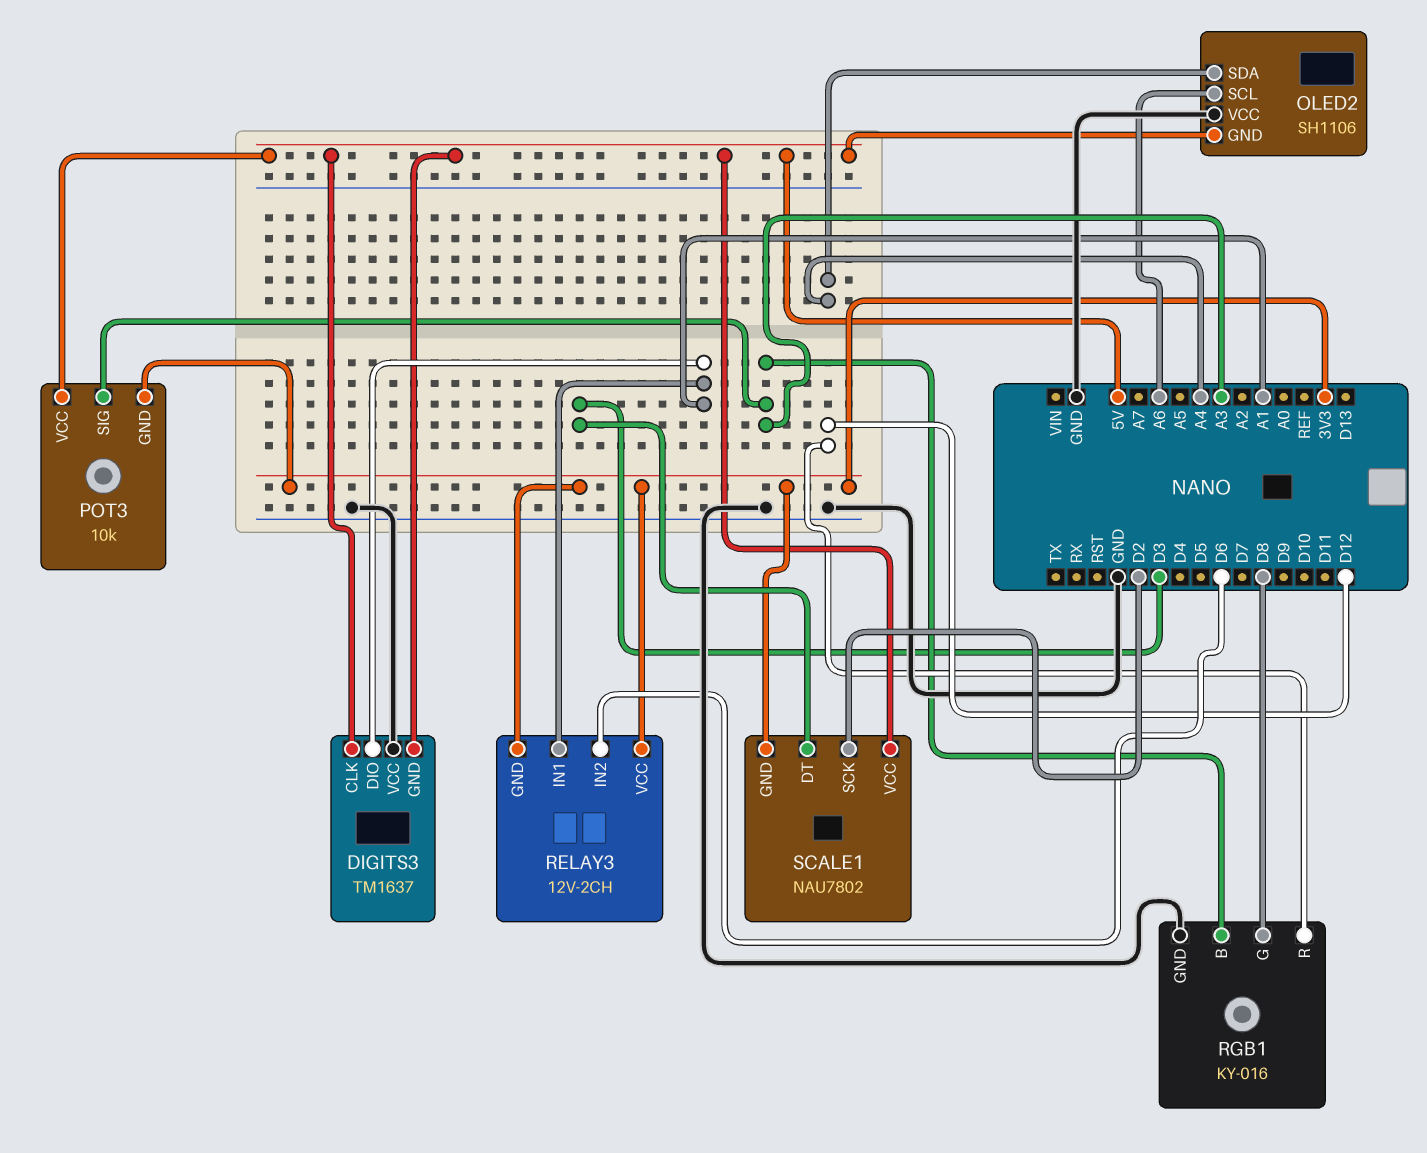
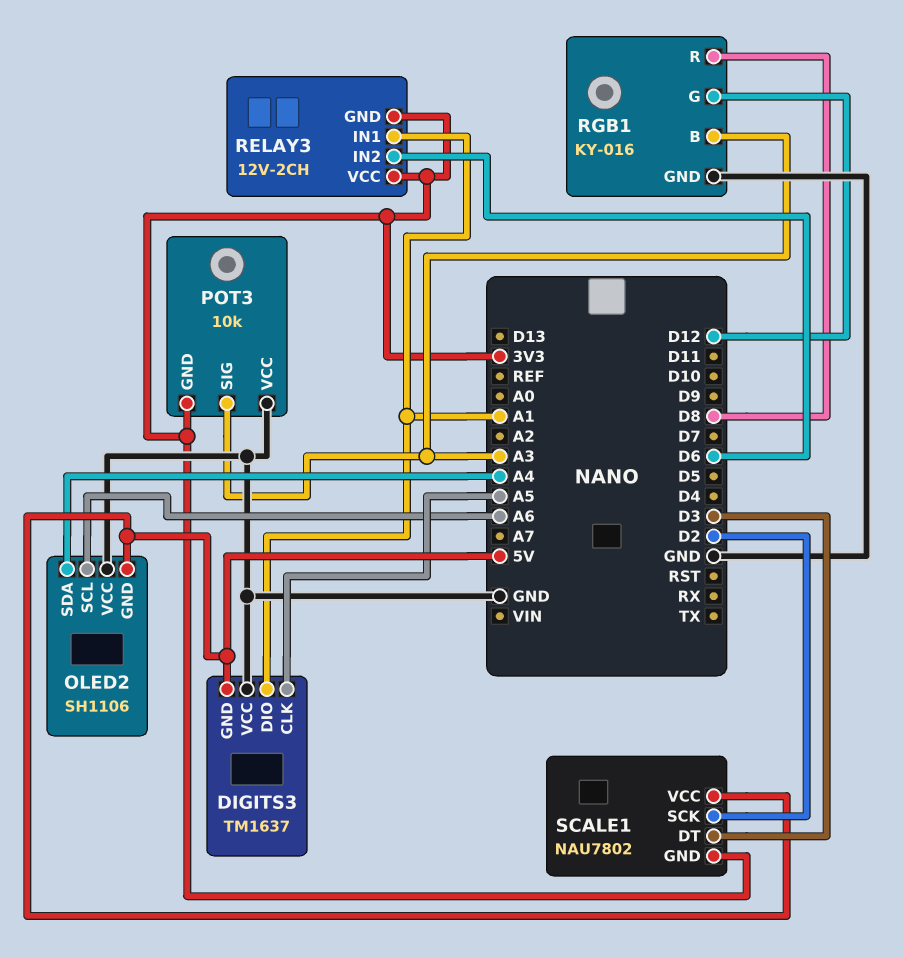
DIGITS3 pin CLK: 5V -> A5
POT3 pin VCC: 5V -> GND
RGB1 pin G: D8 -> D12
RGB1 pin R: D12 -> D8

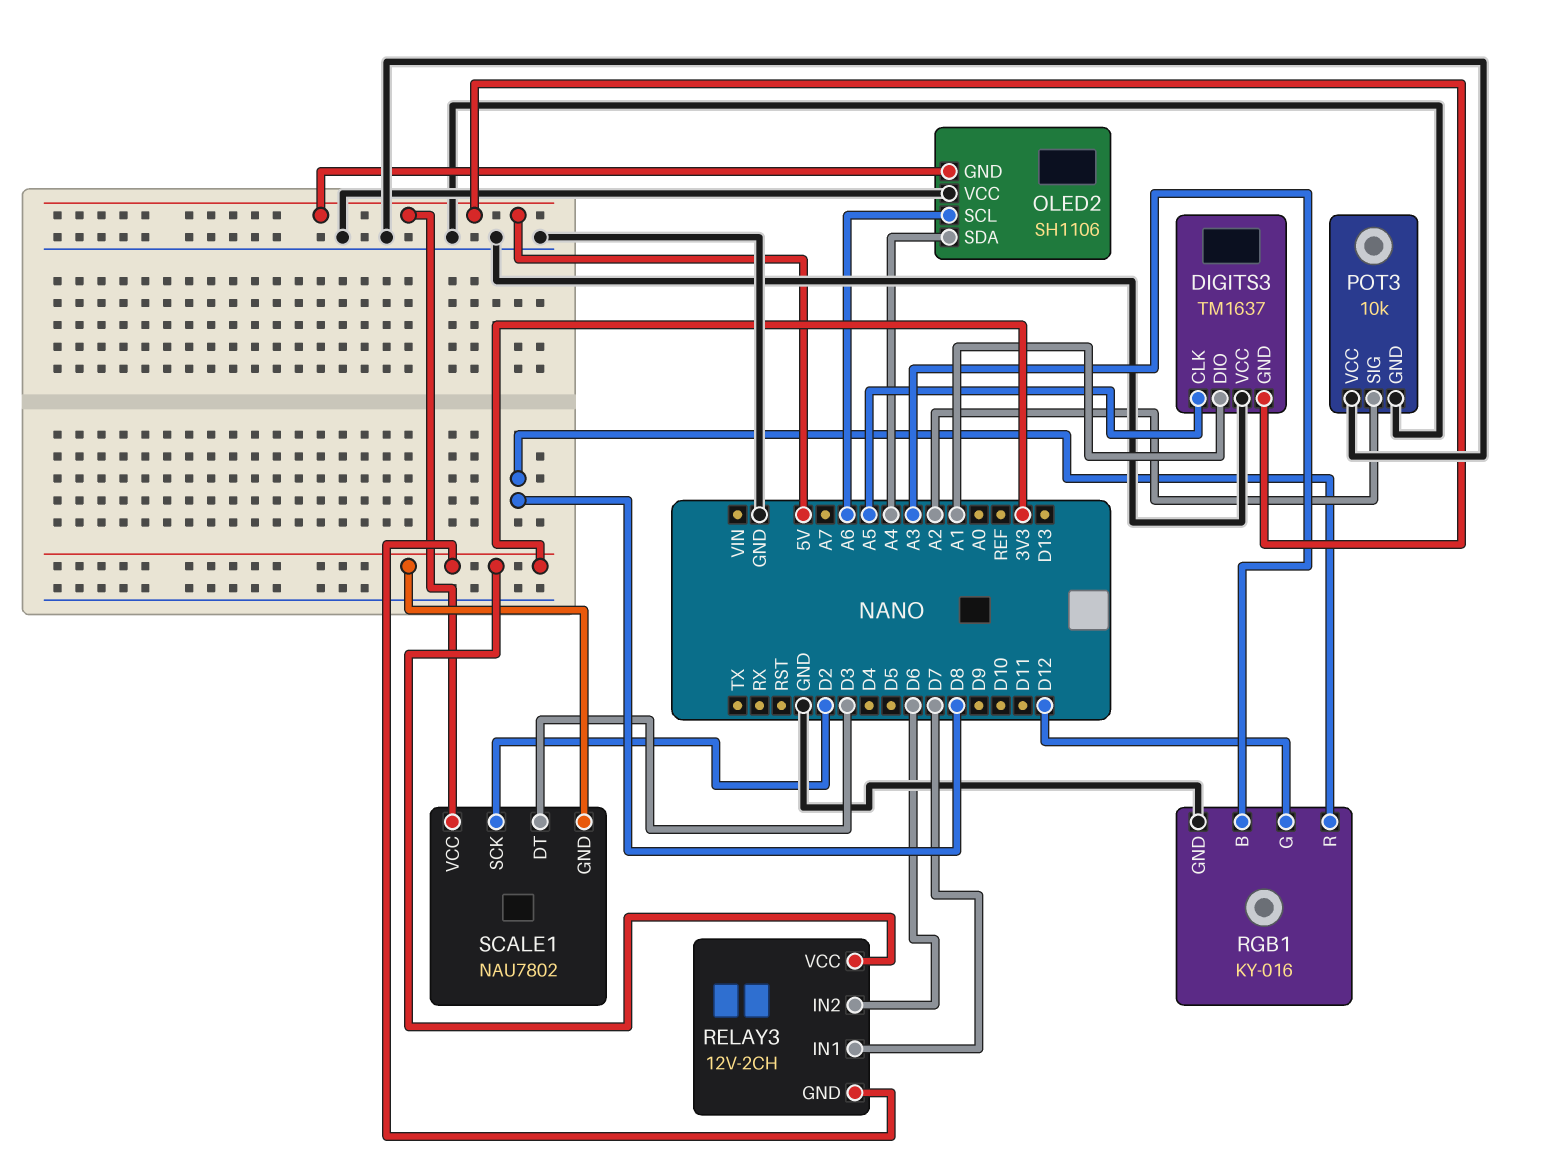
POT3 pin GND: 3V3 -> GND
POT3 pin SIG: A3 -> A2
RELAY3 pin IN1: A1 -> D7

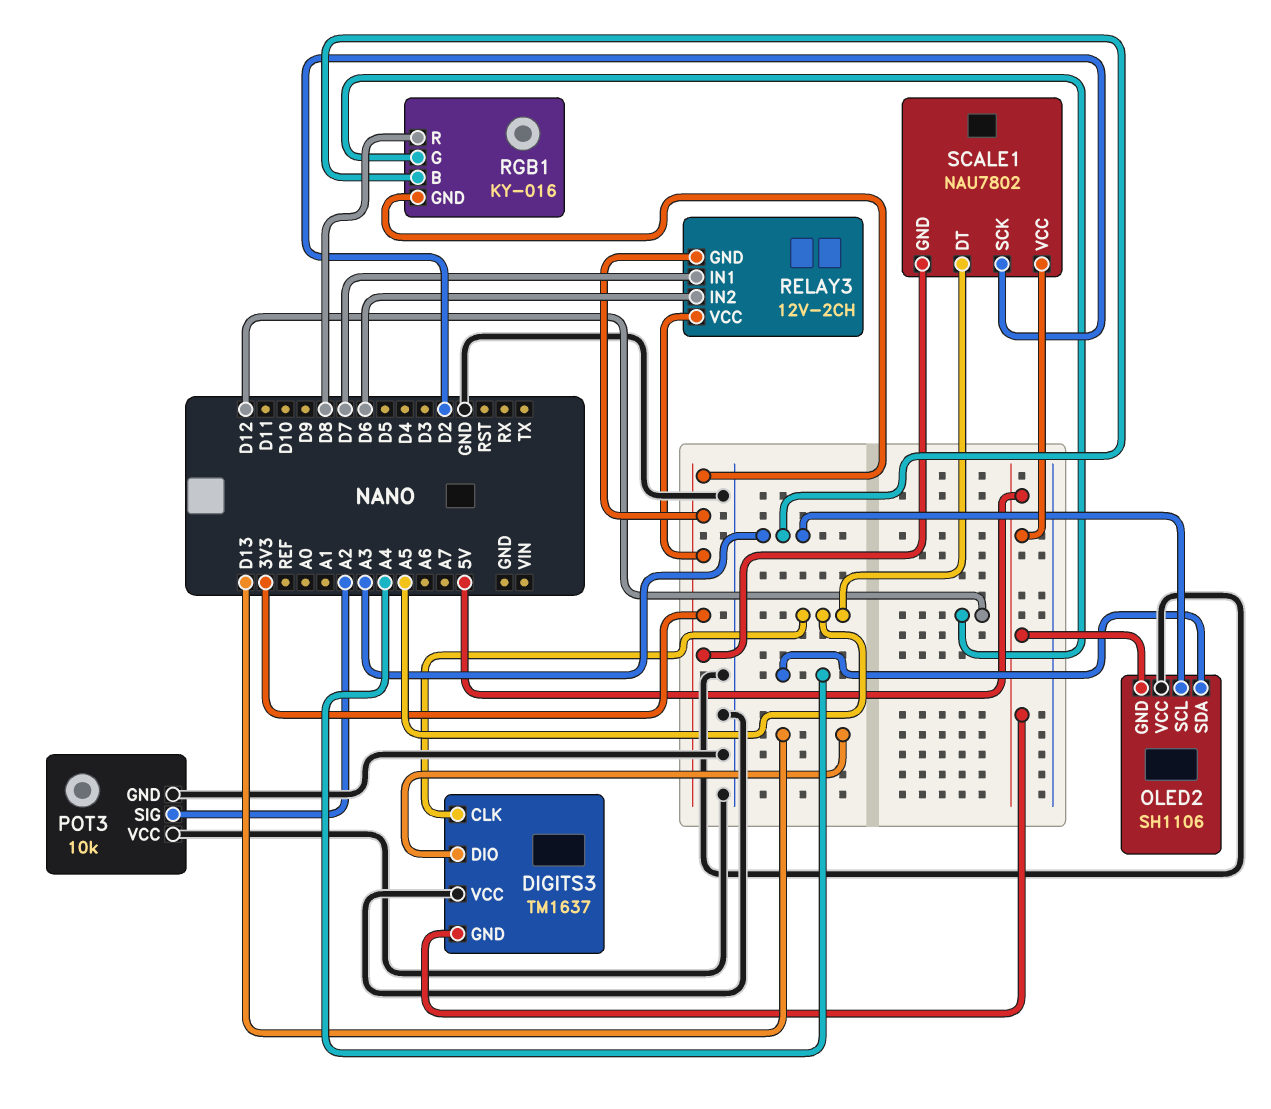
DIGITS3 pin DIO: A1 -> D13
OLED2 pin SCL: A6 -> A3
RGB1 pin GND: GND -> 3V3
SCALE1 pin DT: D3 -> A5

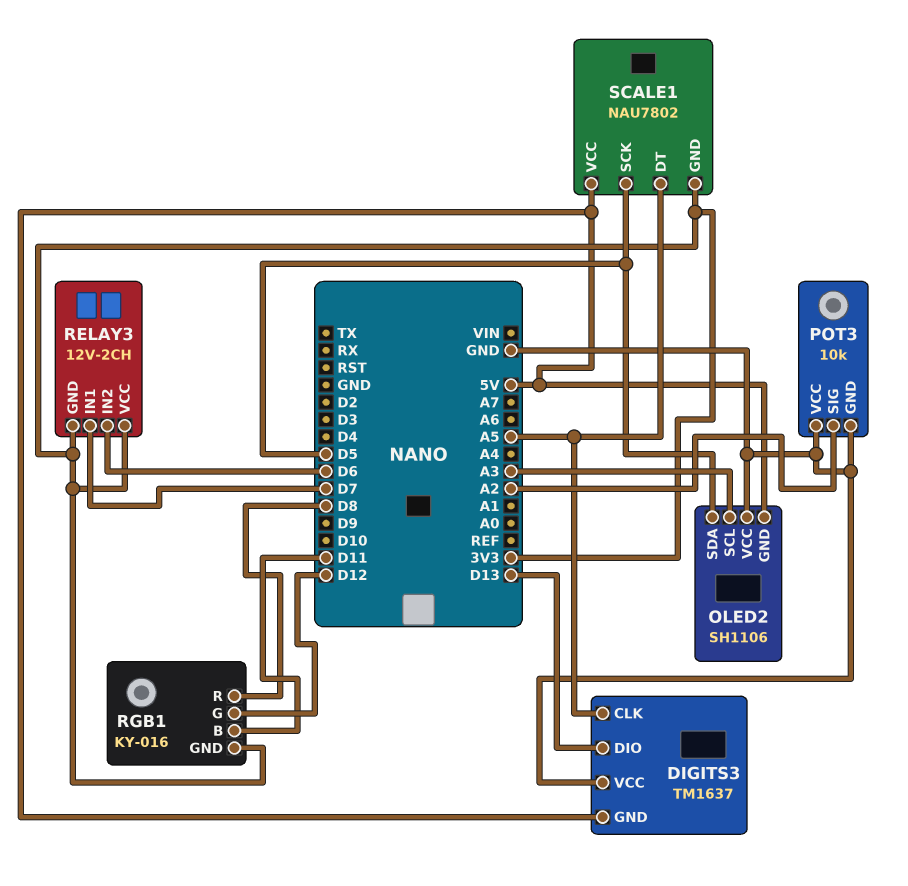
OLED2 pin SDA: A4 -> D5
RGB1 pin B: A3 -> D11
SCALE1 pin SCK: D2 -> D5

